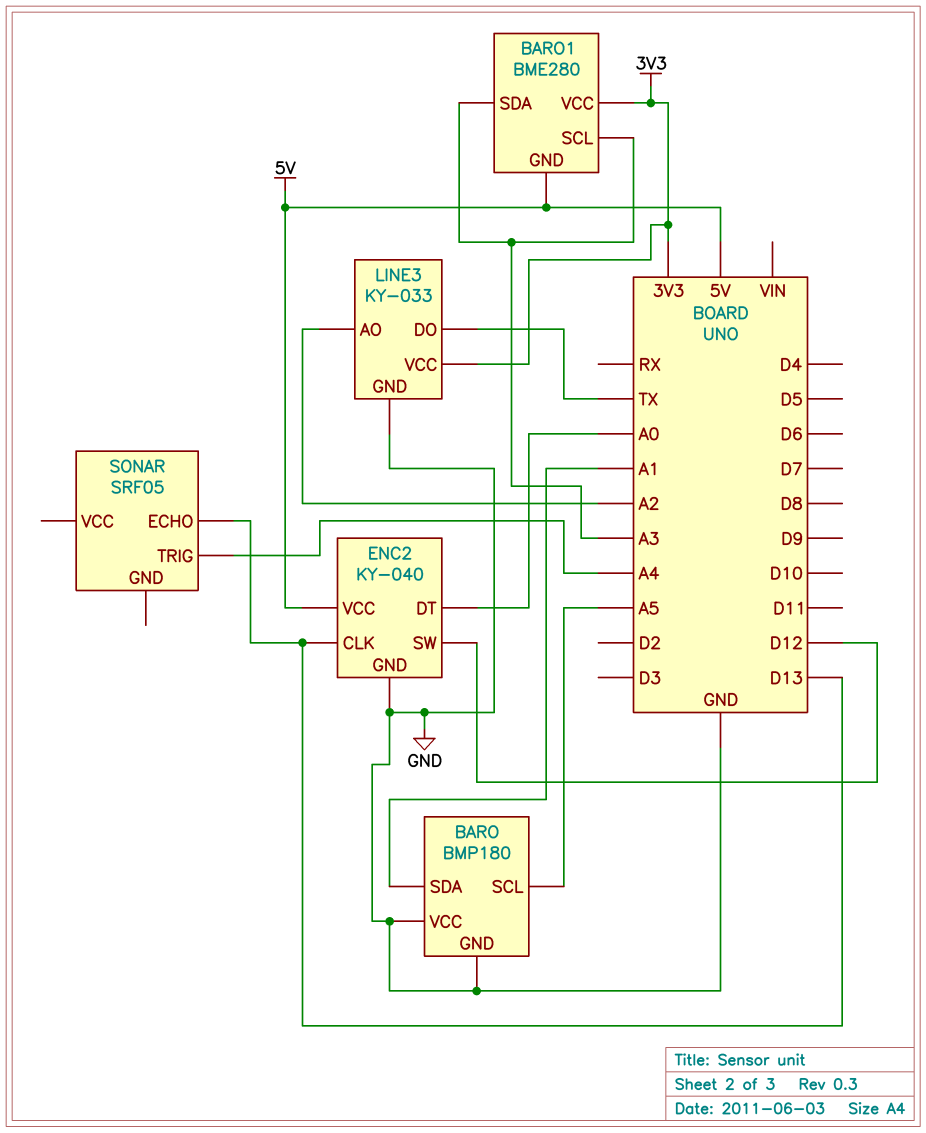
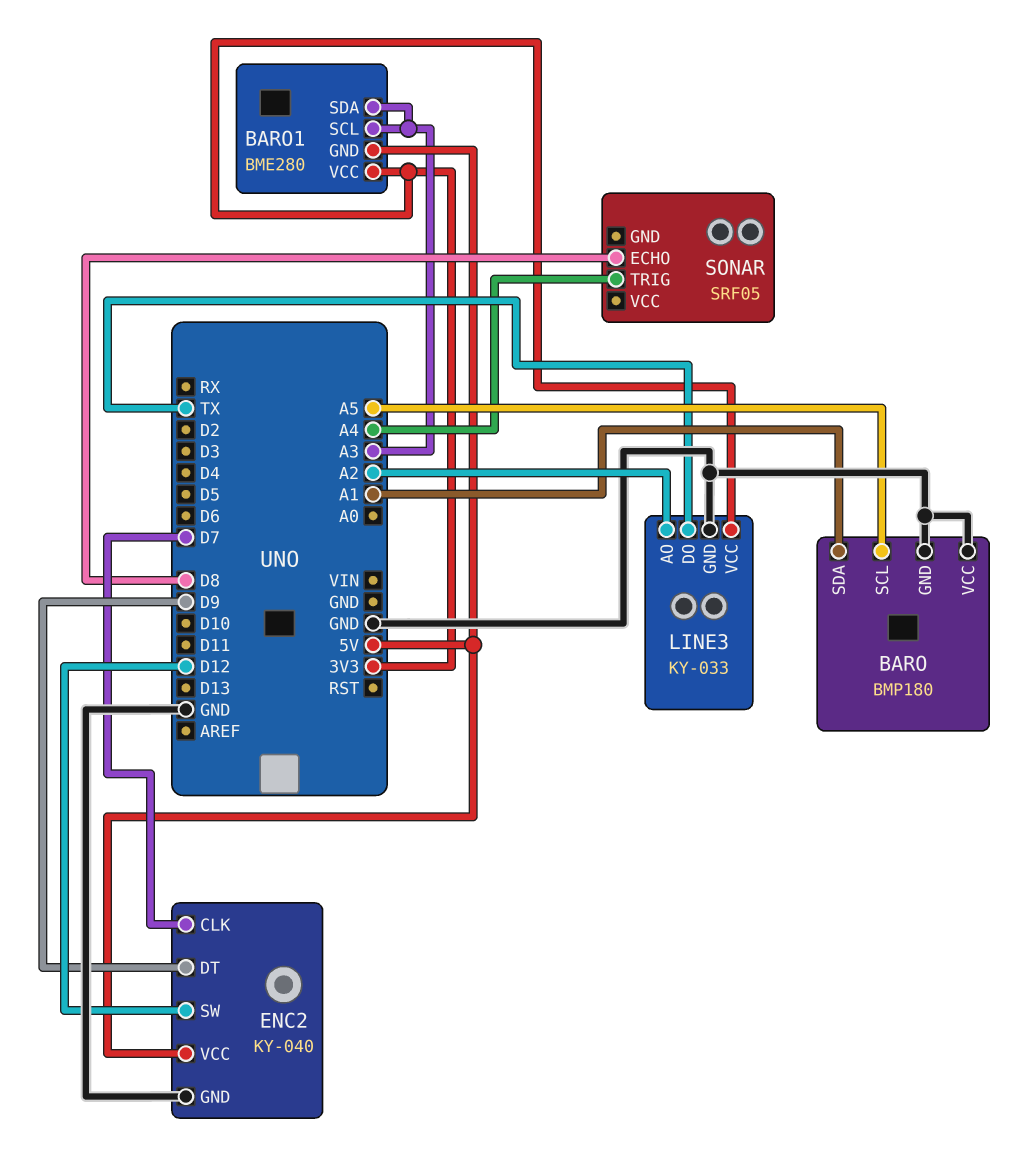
ENC2 pin CLK: D13 -> D7
ENC2 pin DT: A0 -> D9
SONAR pin ECHO: D13 -> D8

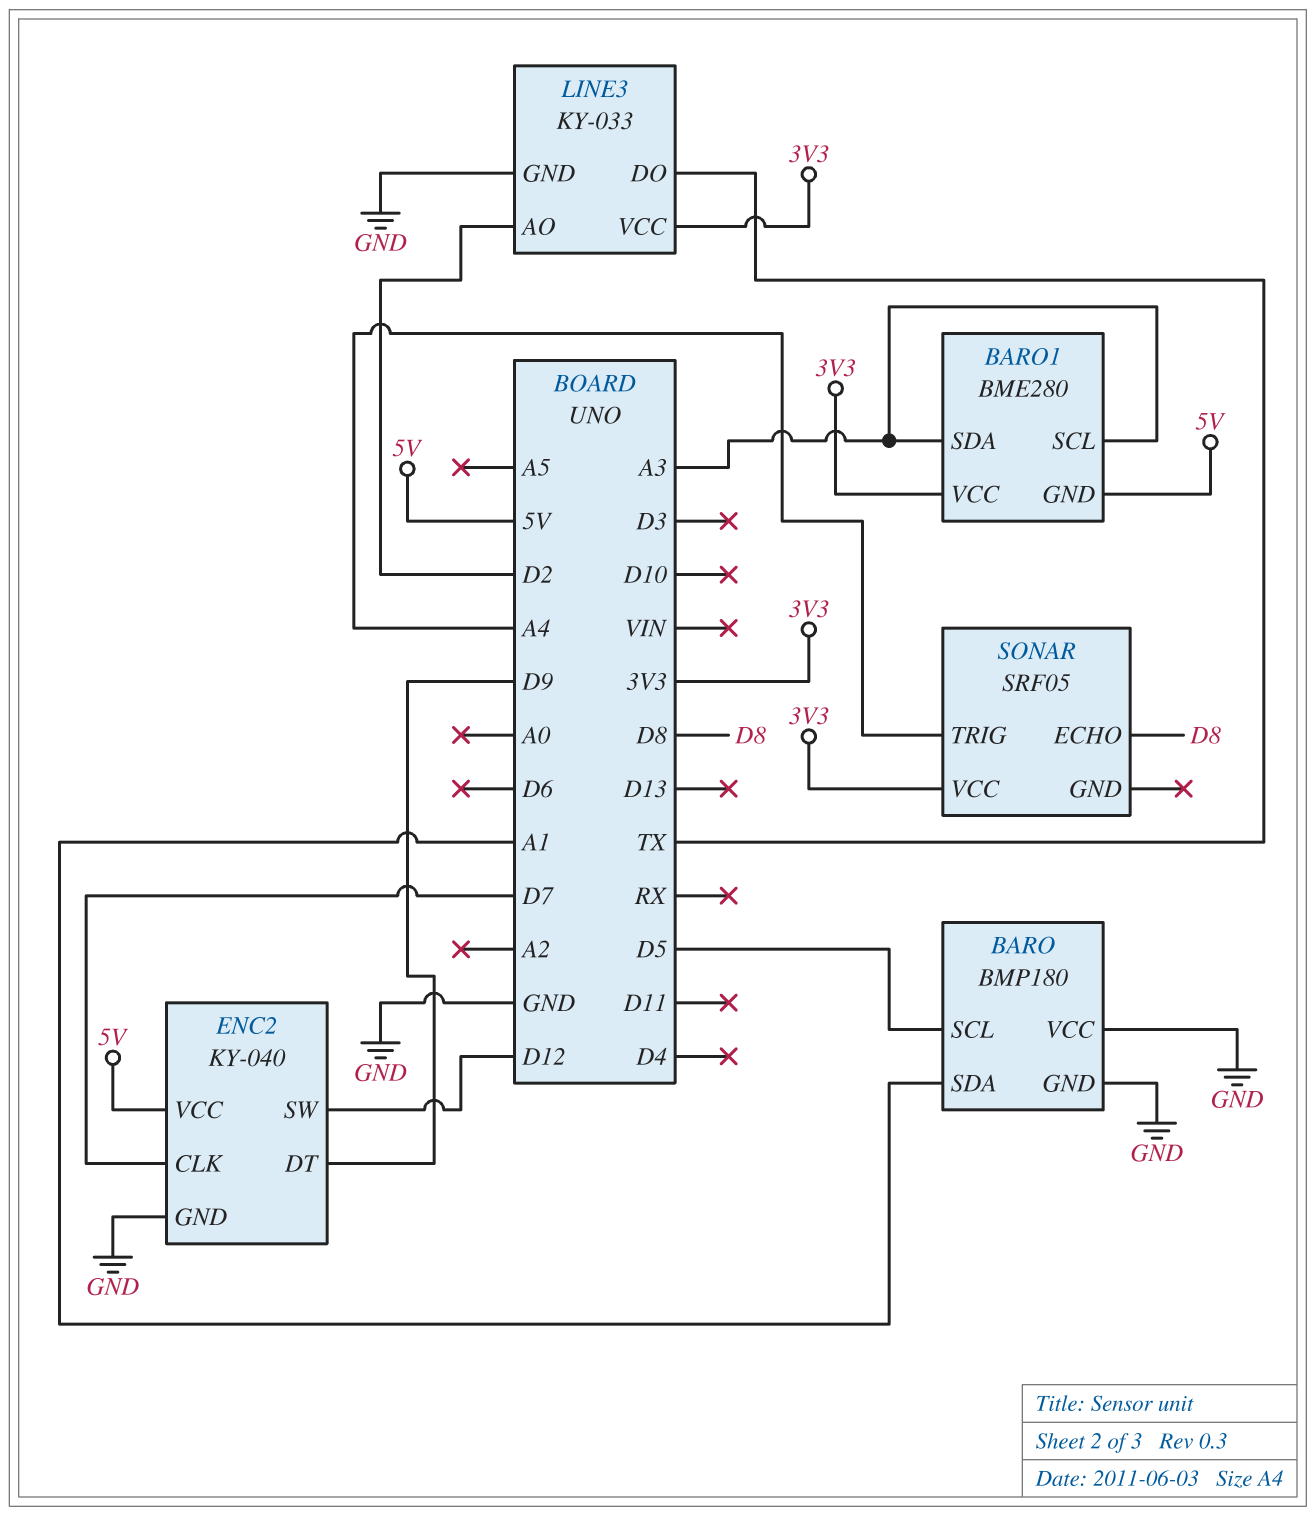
BARO pin SCL: A5 -> D5
LINE3 pin AO: A2 -> D2
SONAR pin VCC: none -> 3V3

